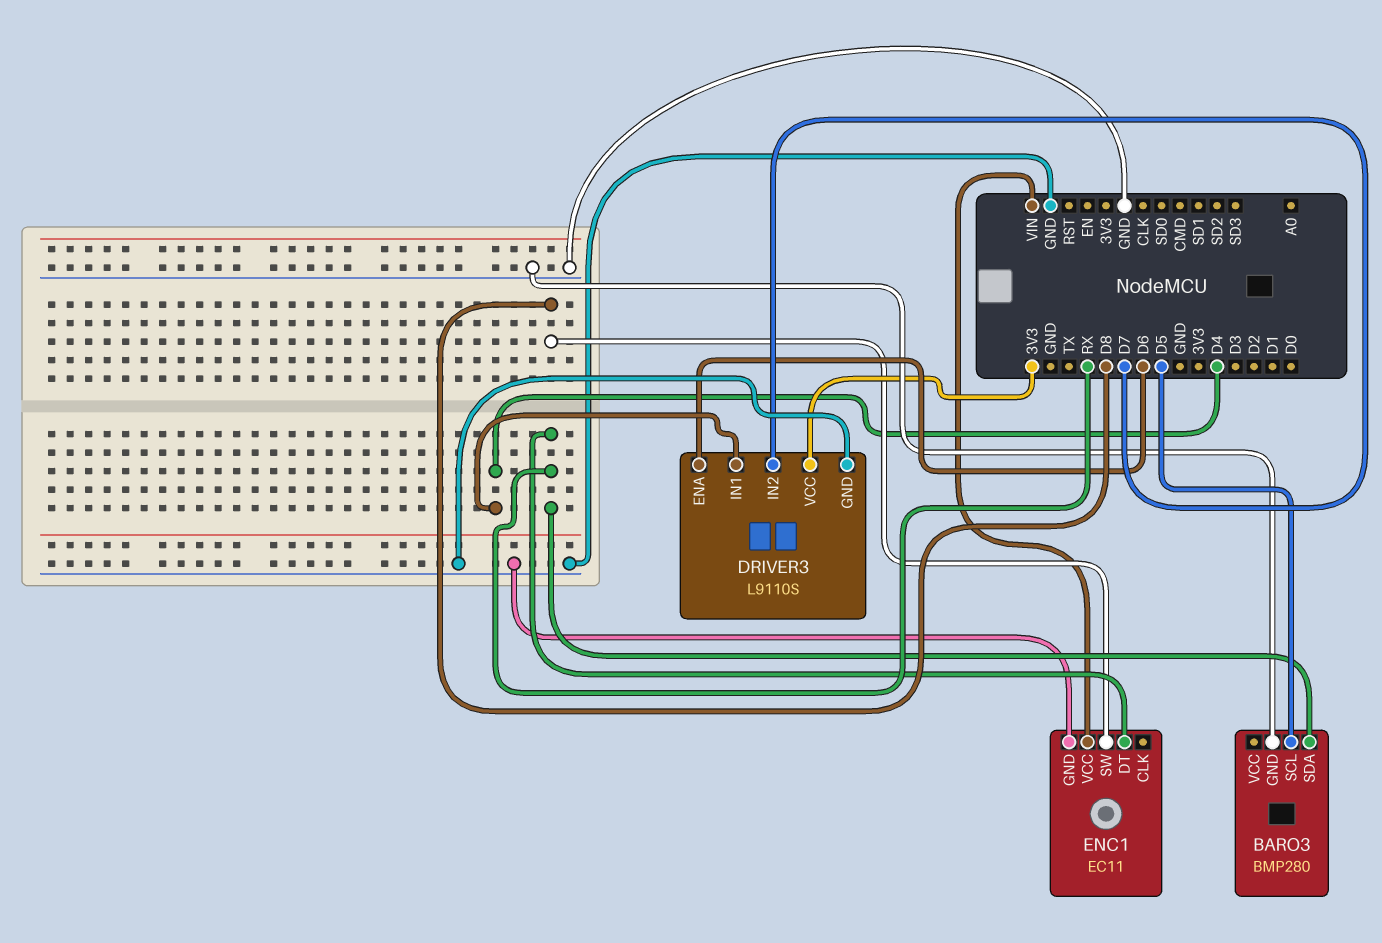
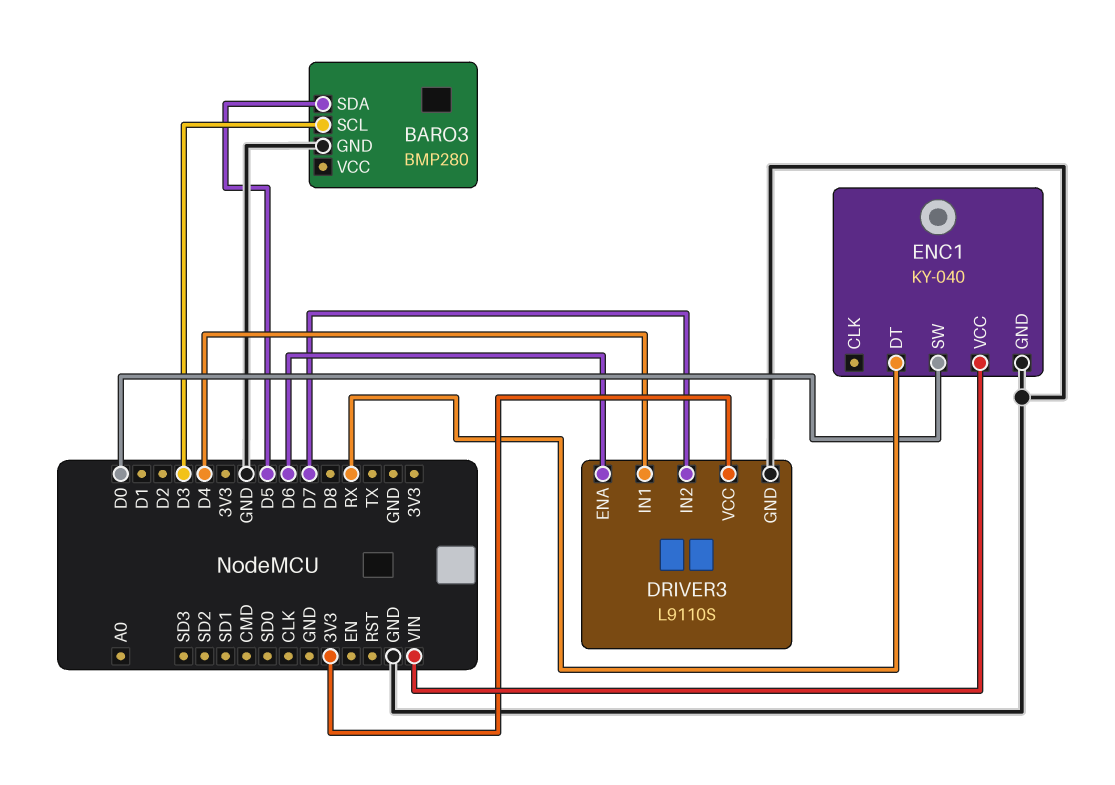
BARO3 pin SCL: D5 -> D3
BARO3 pin SDA: RX -> D5
ENC1: EC11 -> KY-040
ENC1 pin SW: D8 -> D0

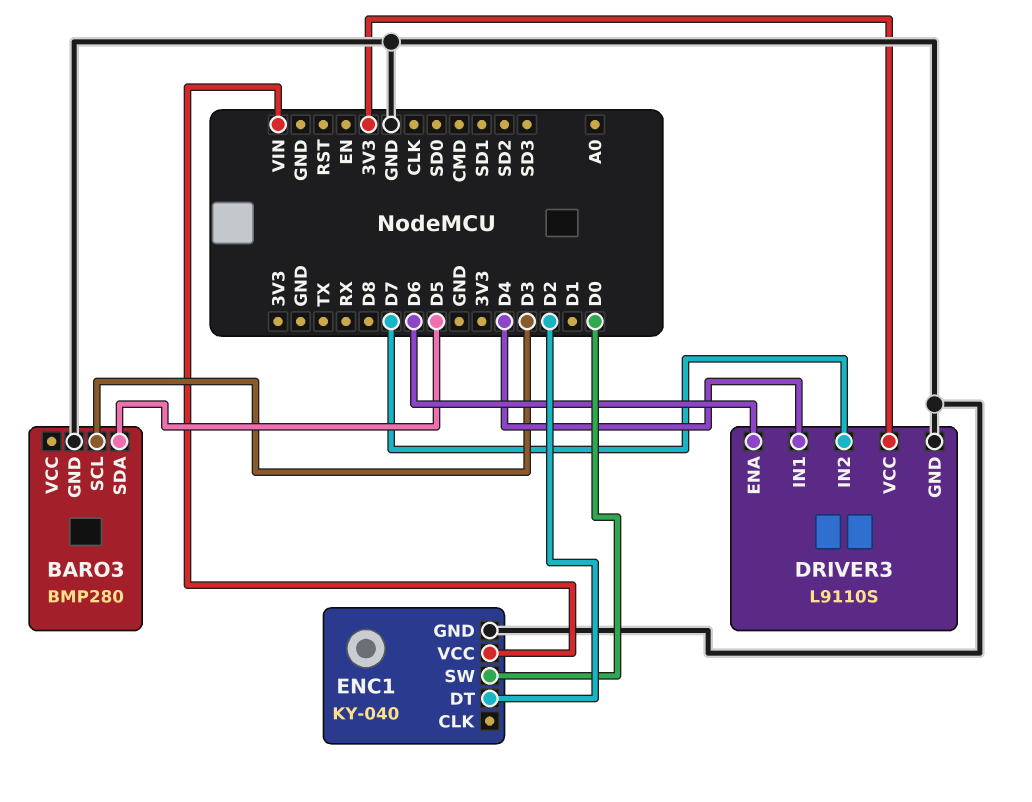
ENC1 pin DT: RX -> D2

